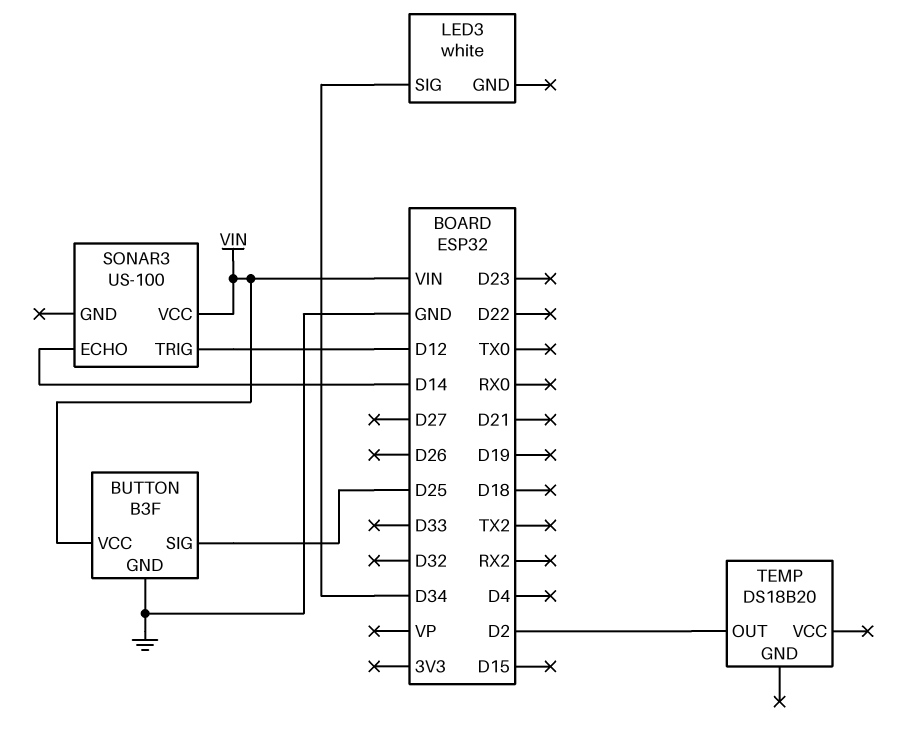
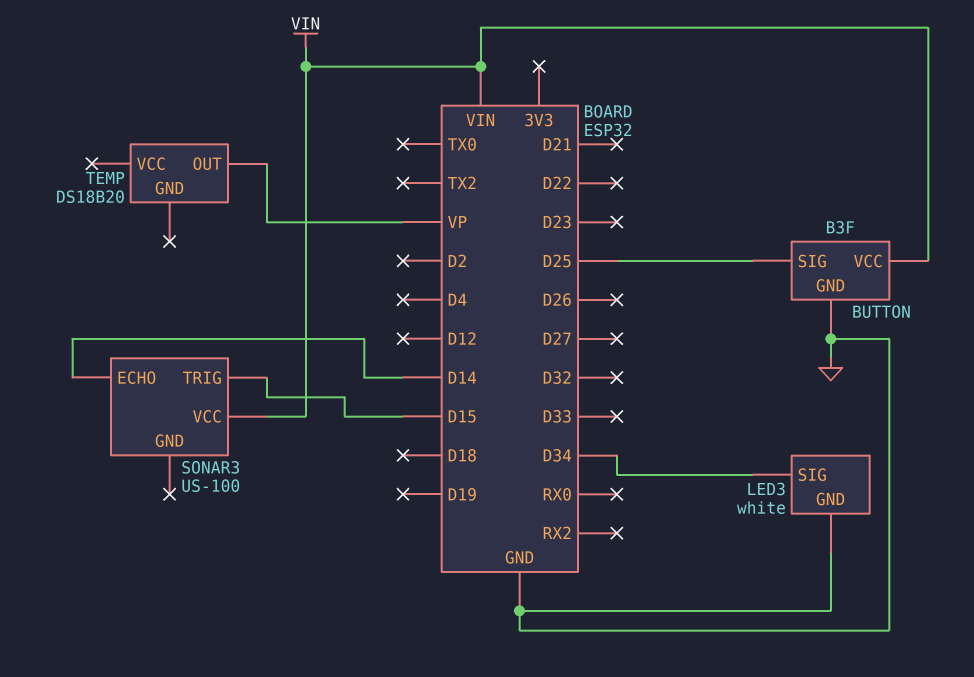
LED3 pin GND: none -> GND
SONAR3 pin TRIG: D12 -> D15
TEMP pin OUT: D2 -> VP

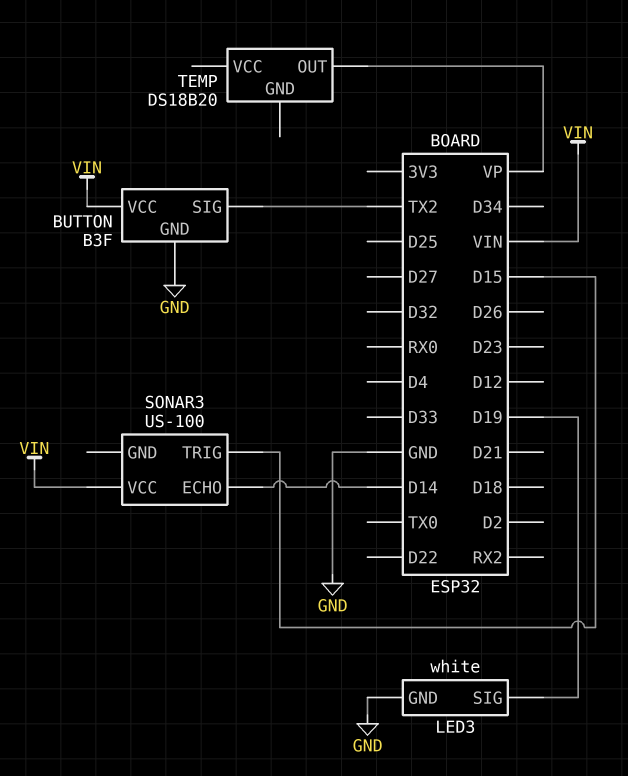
BUTTON pin SIG: D25 -> TX2
LED3 pin SIG: D34 -> D19

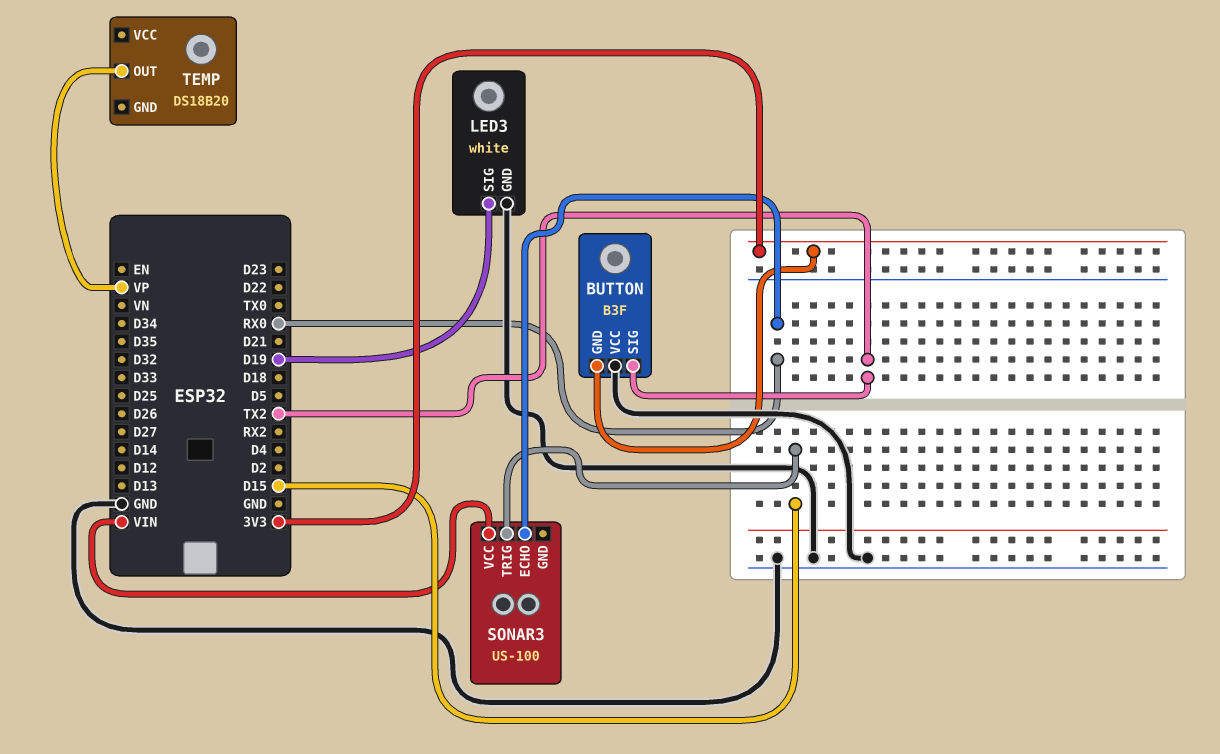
BUTTON pin GND: GND -> 3V3
BUTTON pin VCC: VIN -> GND
SONAR3 pin ECHO: D14 -> RX0

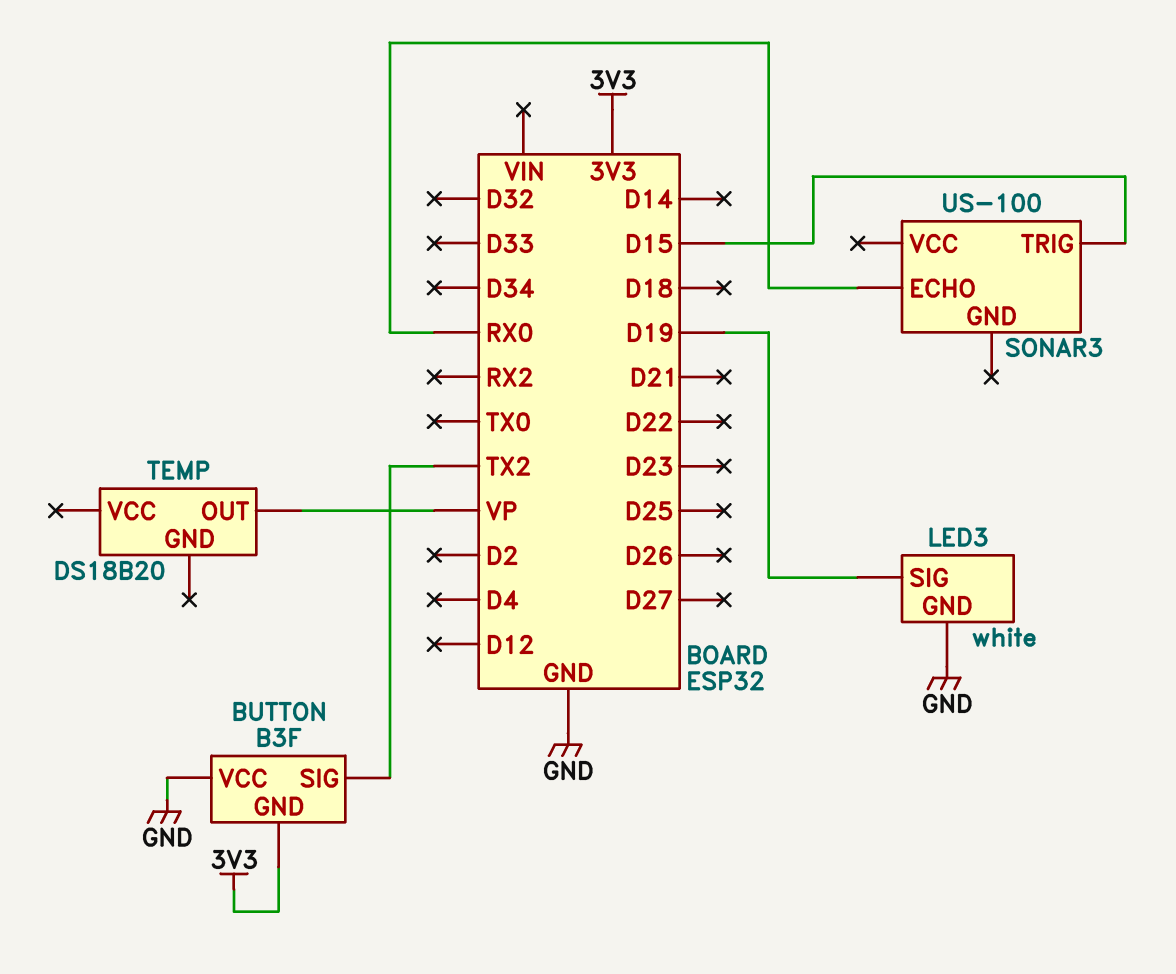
SONAR3 pin VCC: VIN -> none

